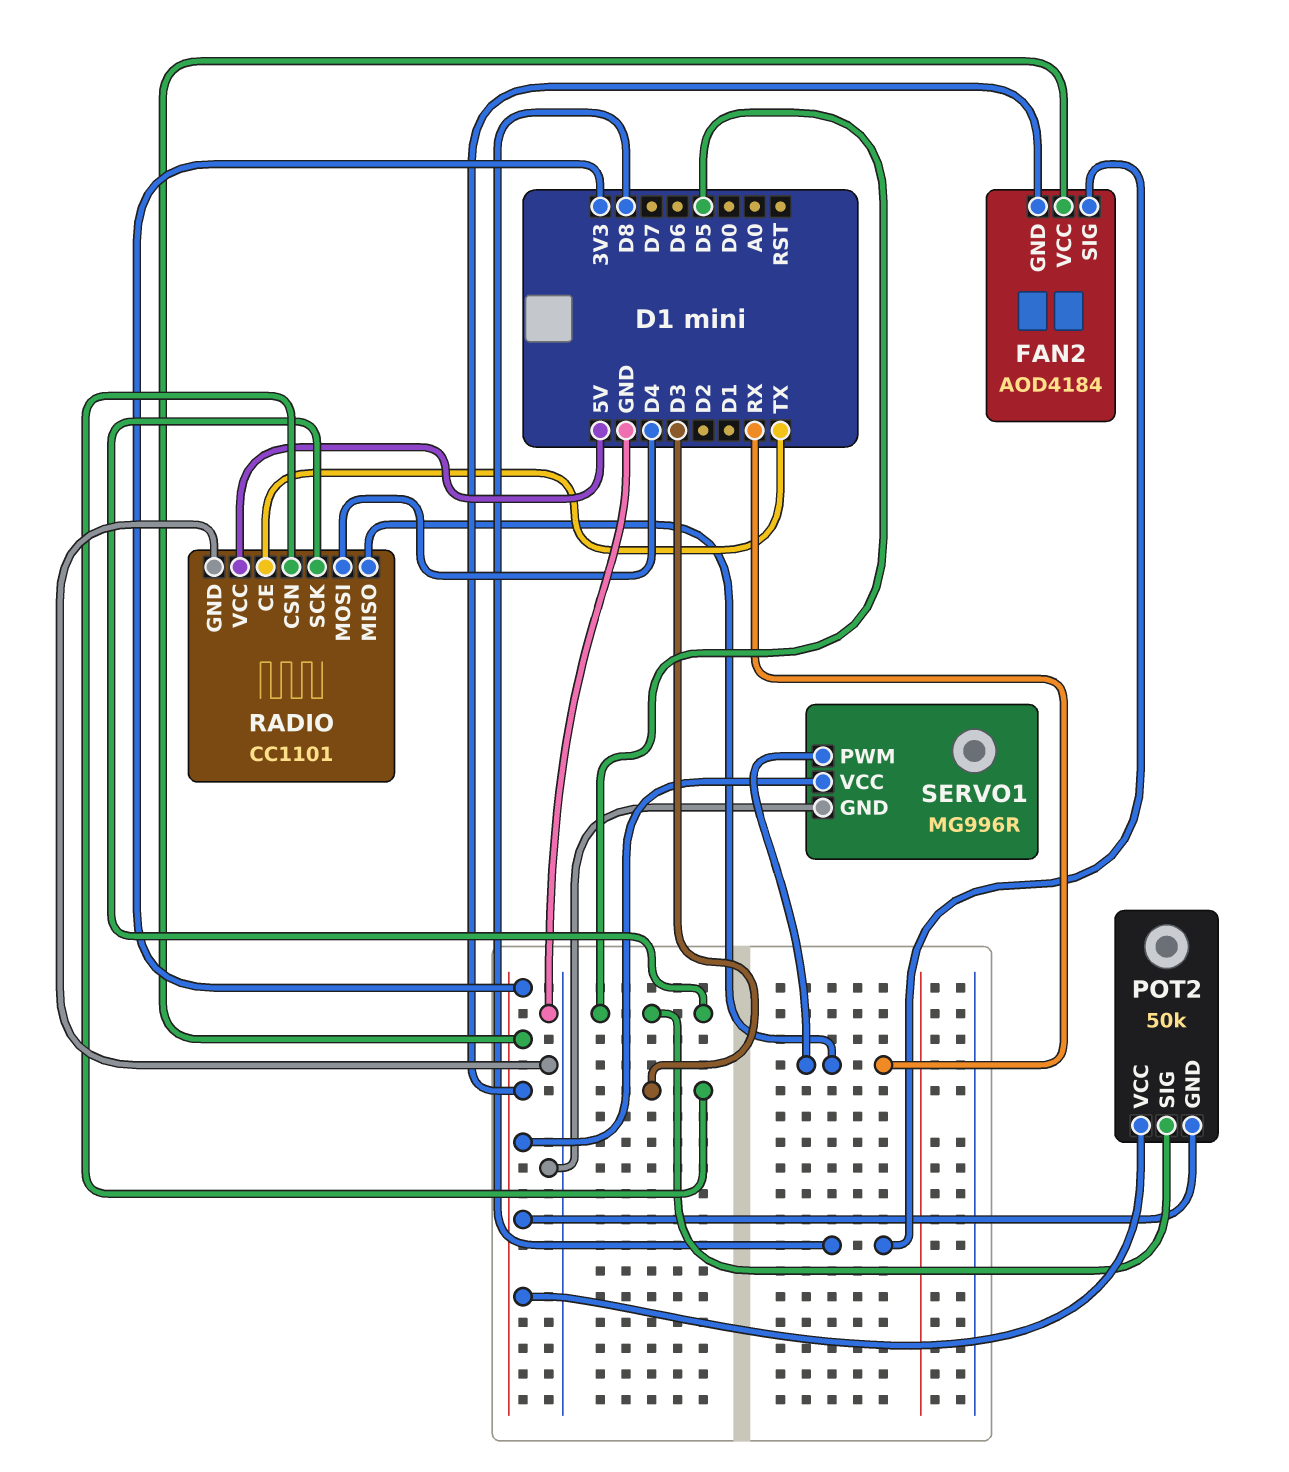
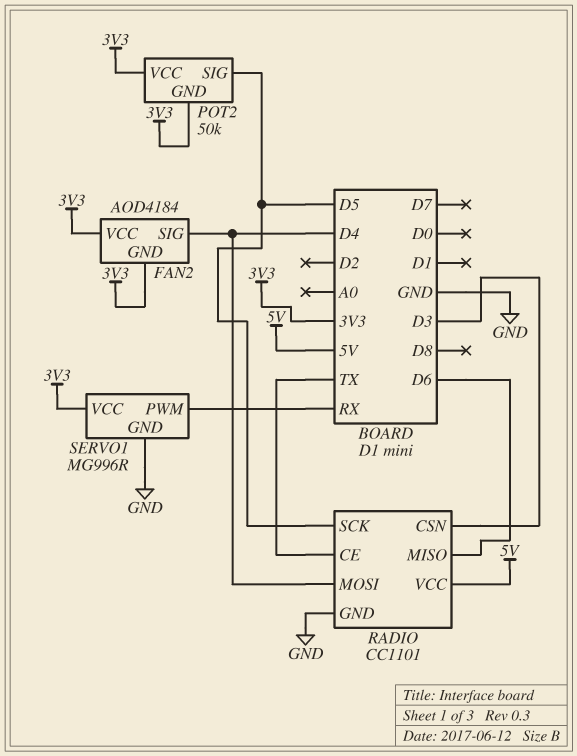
FAN2 pin SIG: D8 -> D4
RADIO pin MISO: RX -> D6

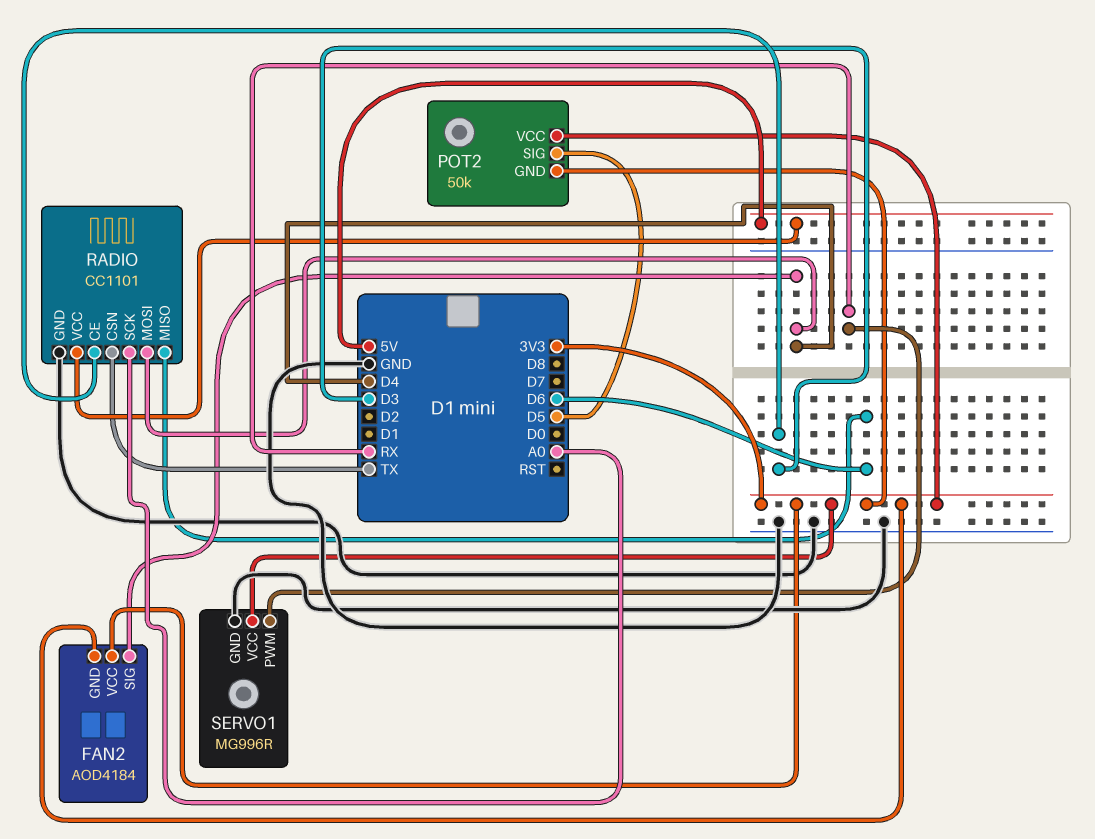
RADIO pin CE: TX -> D3
RADIO pin CSN: D3 -> TX
RADIO pin SCK: D5 -> A0

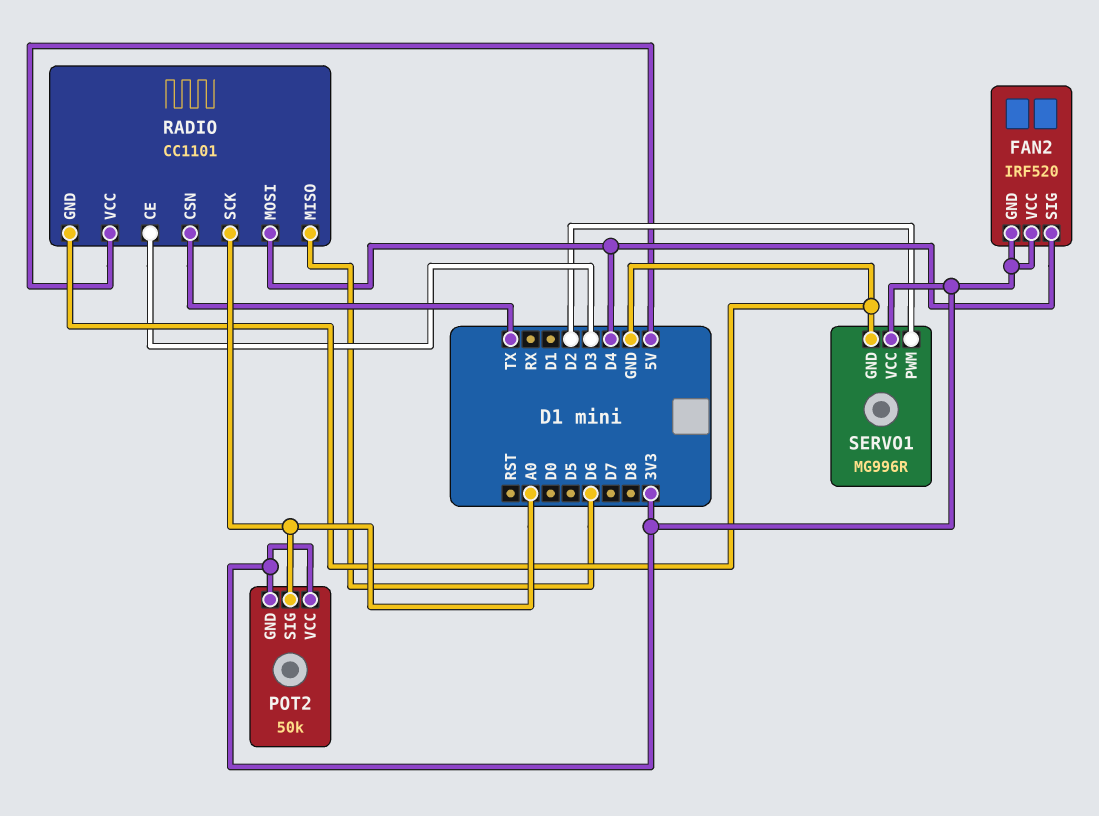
FAN2: AOD4184 -> IRF520
POT2 pin SIG: D5 -> A0
SERVO1 pin PWM: RX -> D2

